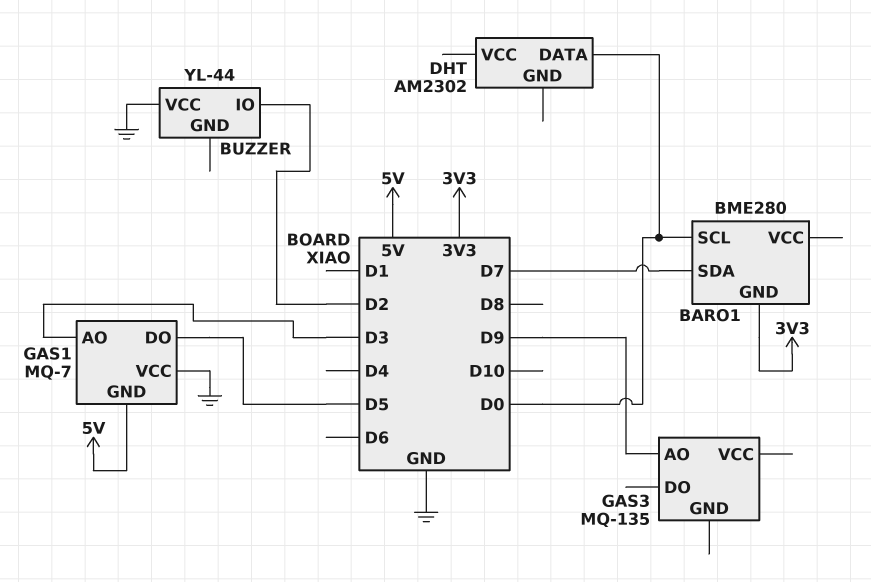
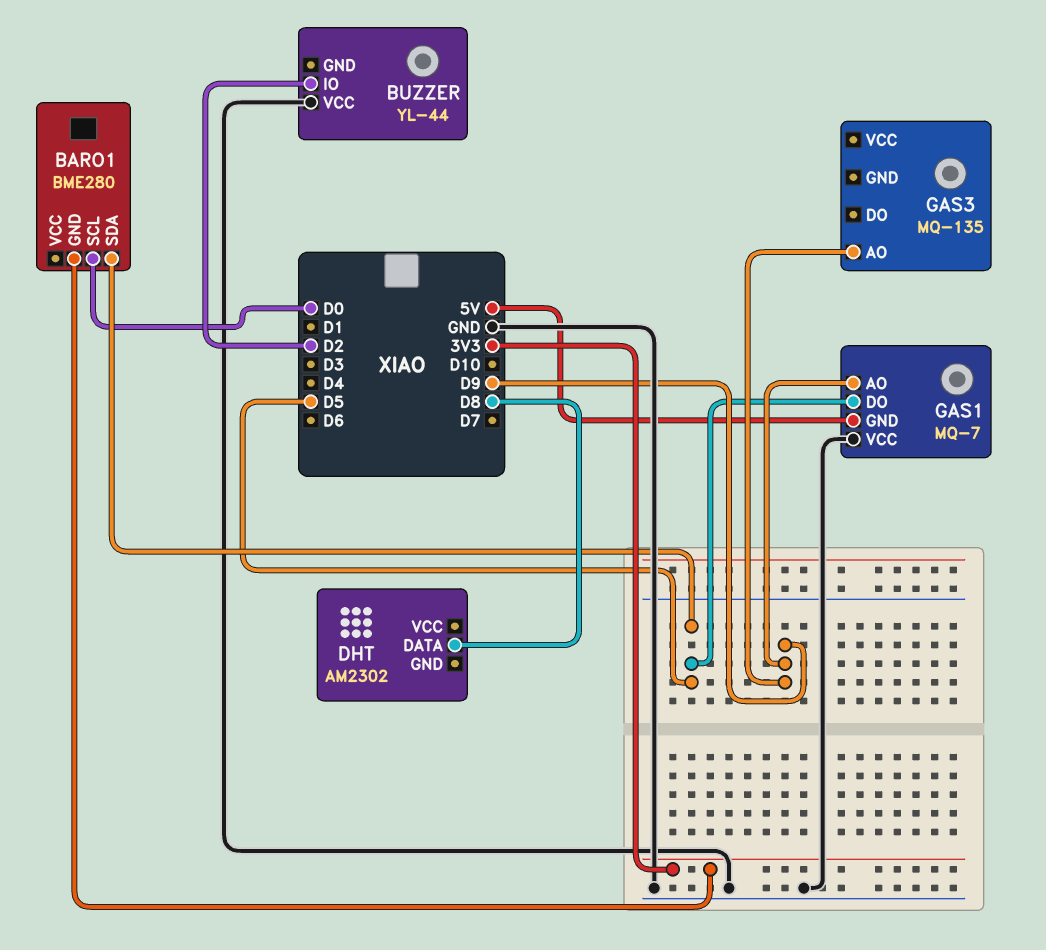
BARO1 pin SDA: D7 -> D5
DHT pin DATA: D0 -> D8
GAS1 pin AO: D3 -> D9

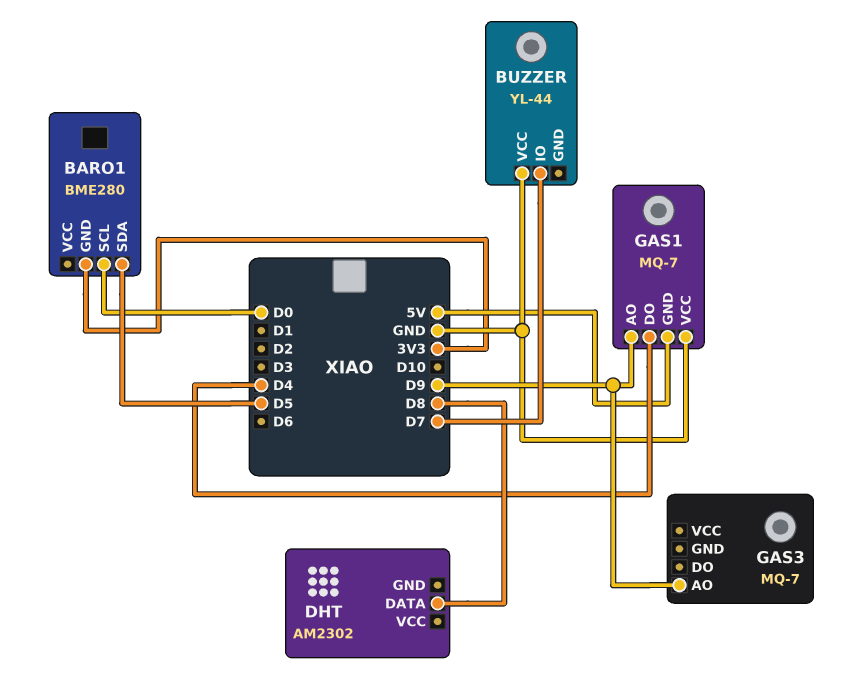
BUZZER pin IO: D2 -> D7
GAS1 pin DO: D5 -> D4
GAS3: MQ-135 -> MQ-7

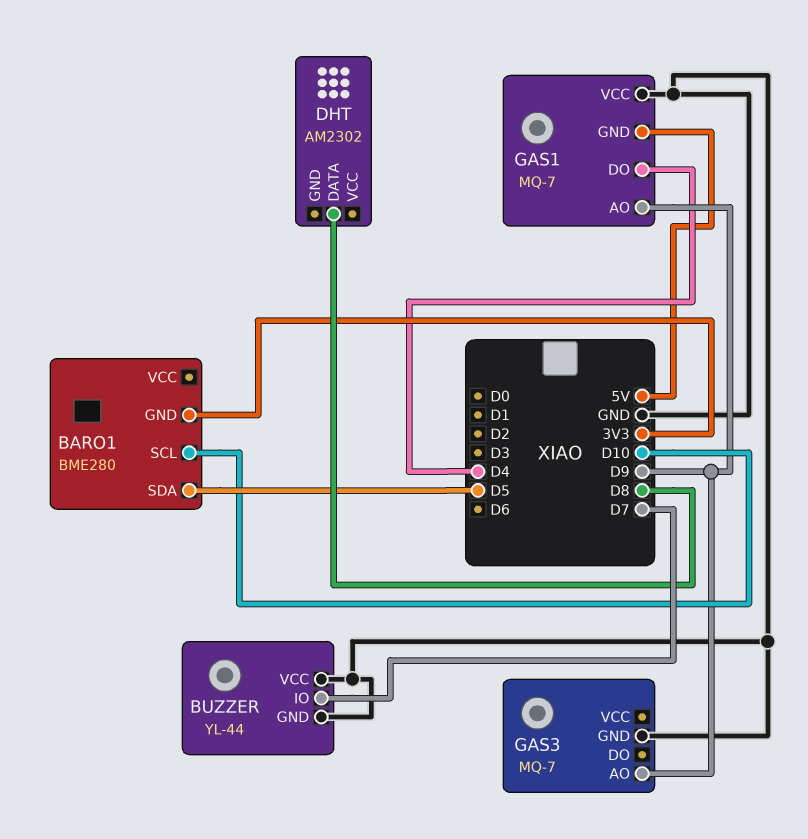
BARO1 pin SCL: D0 -> D10
BUZZER pin GND: none -> GND
GAS3 pin GND: none -> GND

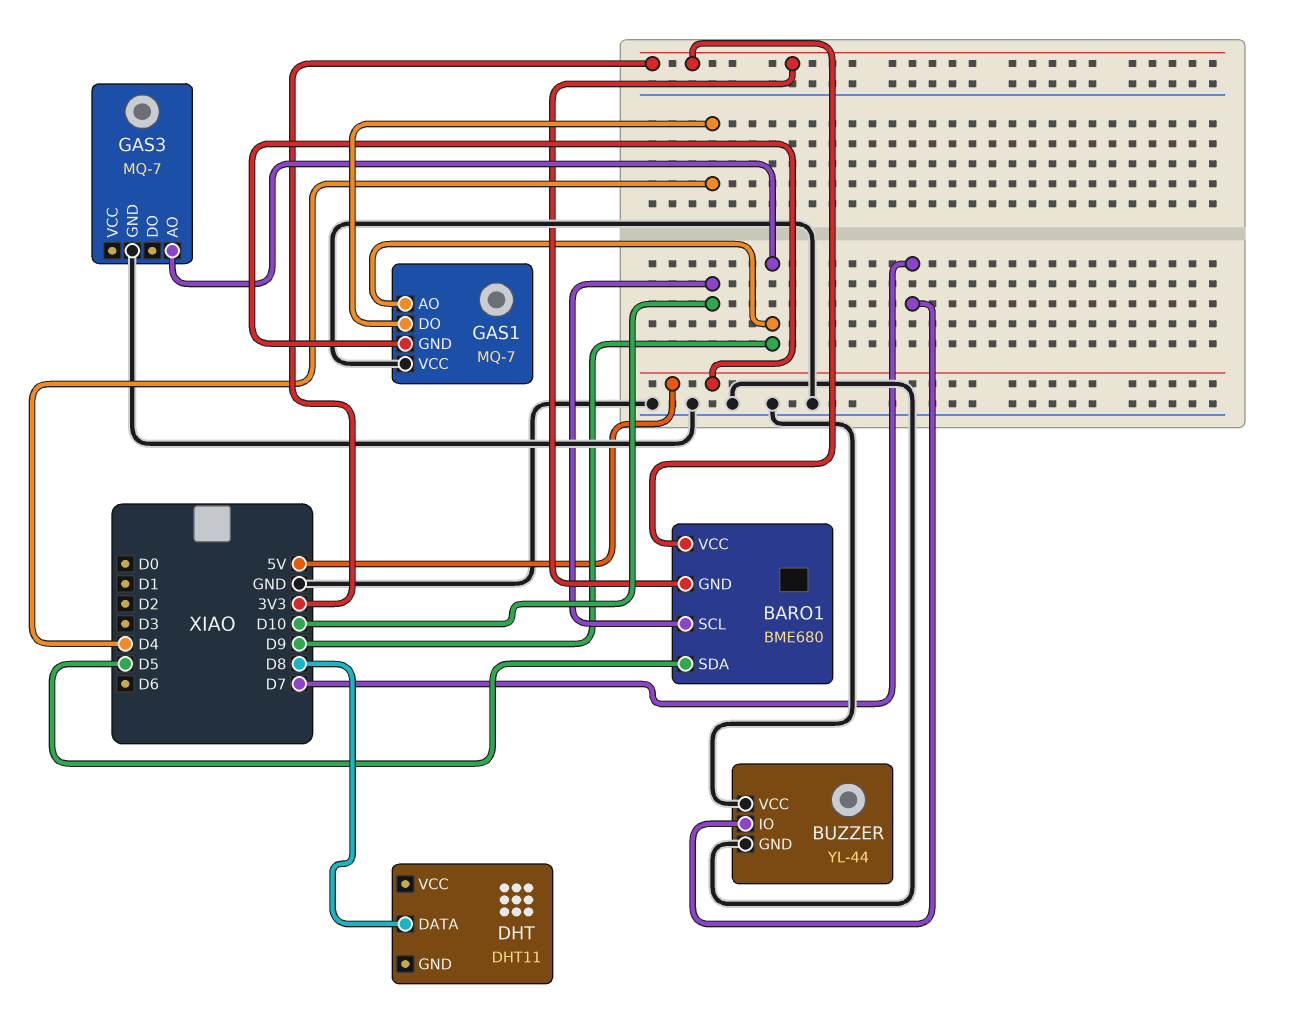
BARO1: BME280 -> BME680
BARO1 pin VCC: none -> 3V3
DHT: AM2302 -> DHT11

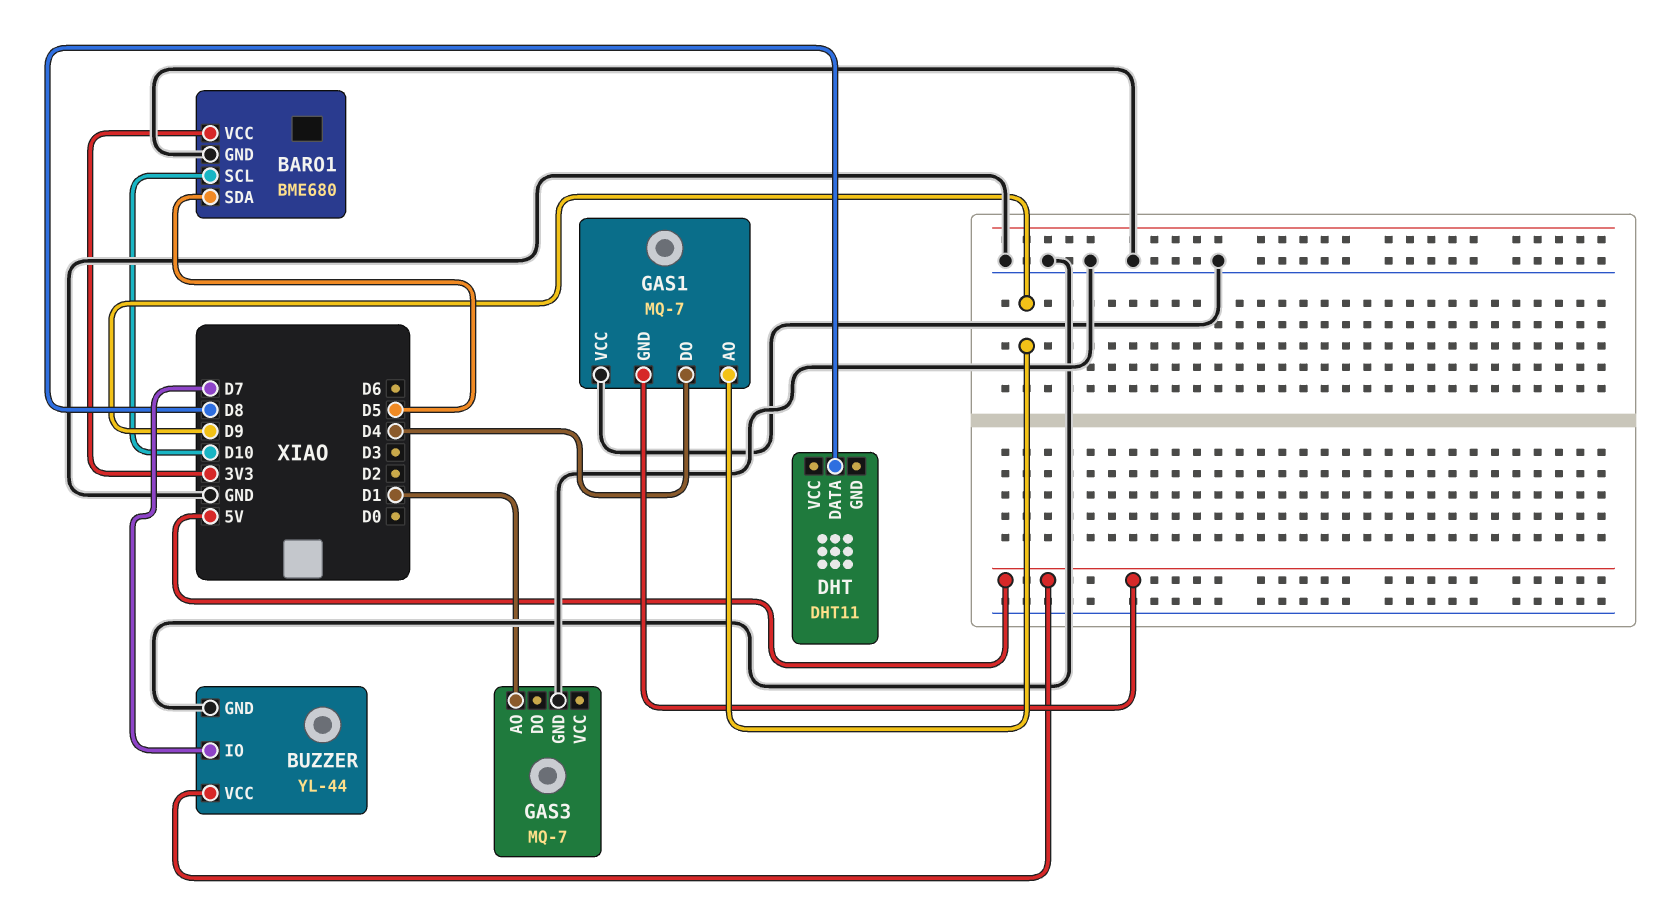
BARO1 pin GND: 3V3 -> GND
BUZZER pin VCC: GND -> 5V
GAS3 pin AO: D9 -> D1

